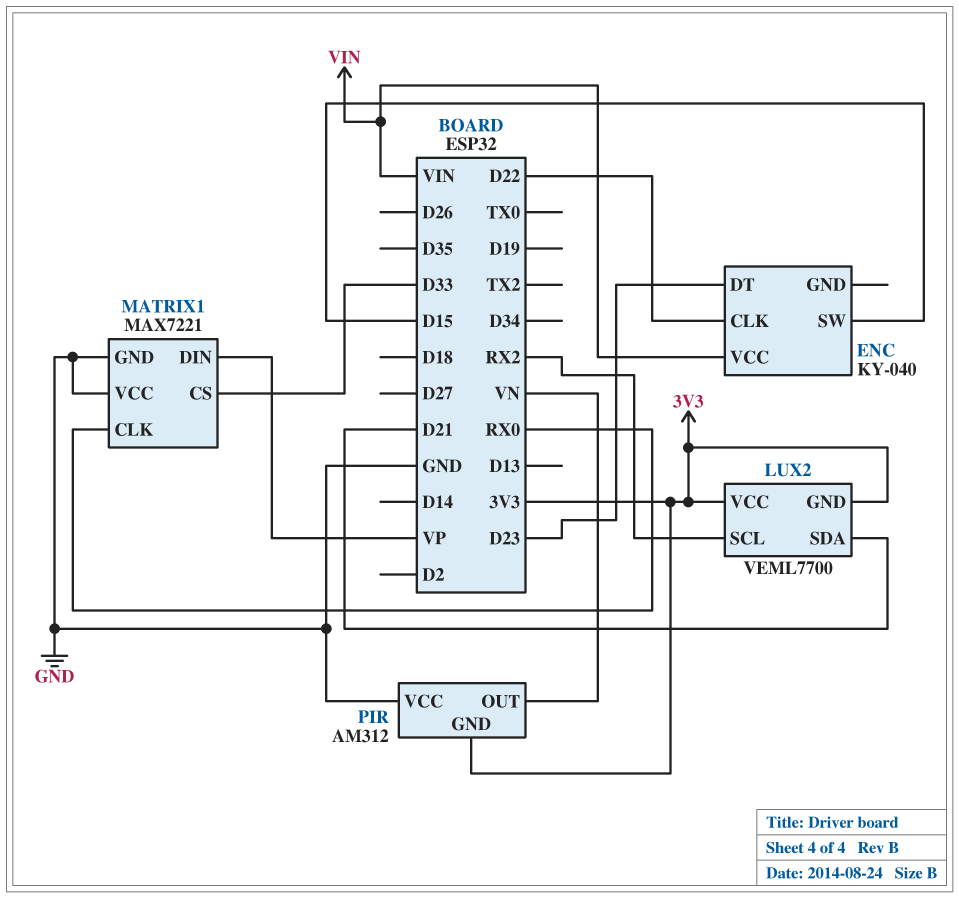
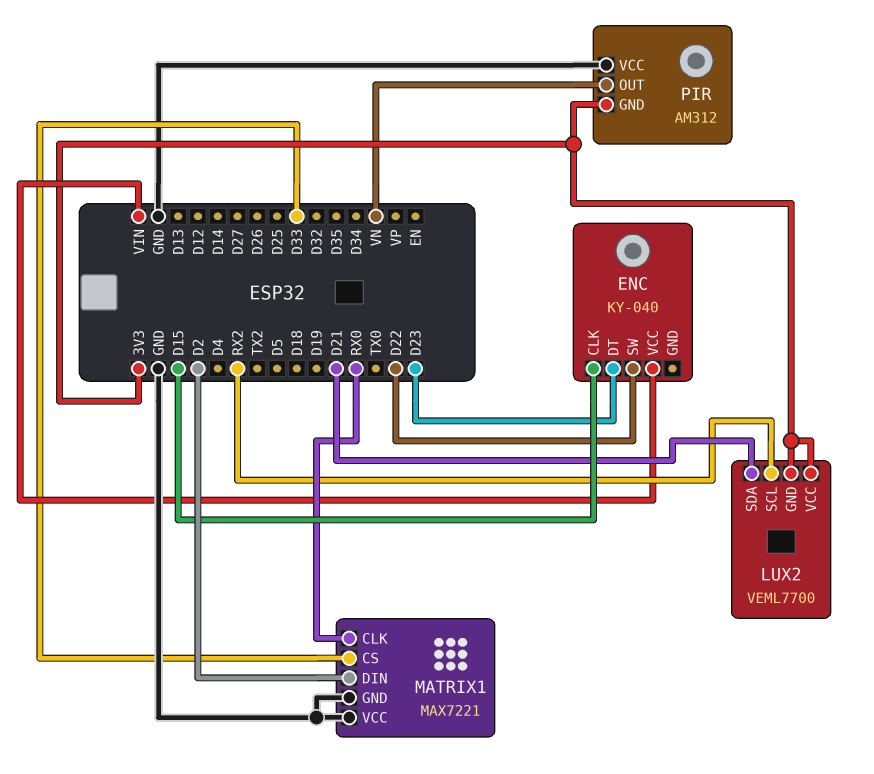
ENC pin CLK: D22 -> D15
ENC pin SW: D15 -> D22
MATRIX1 pin DIN: VP -> D2

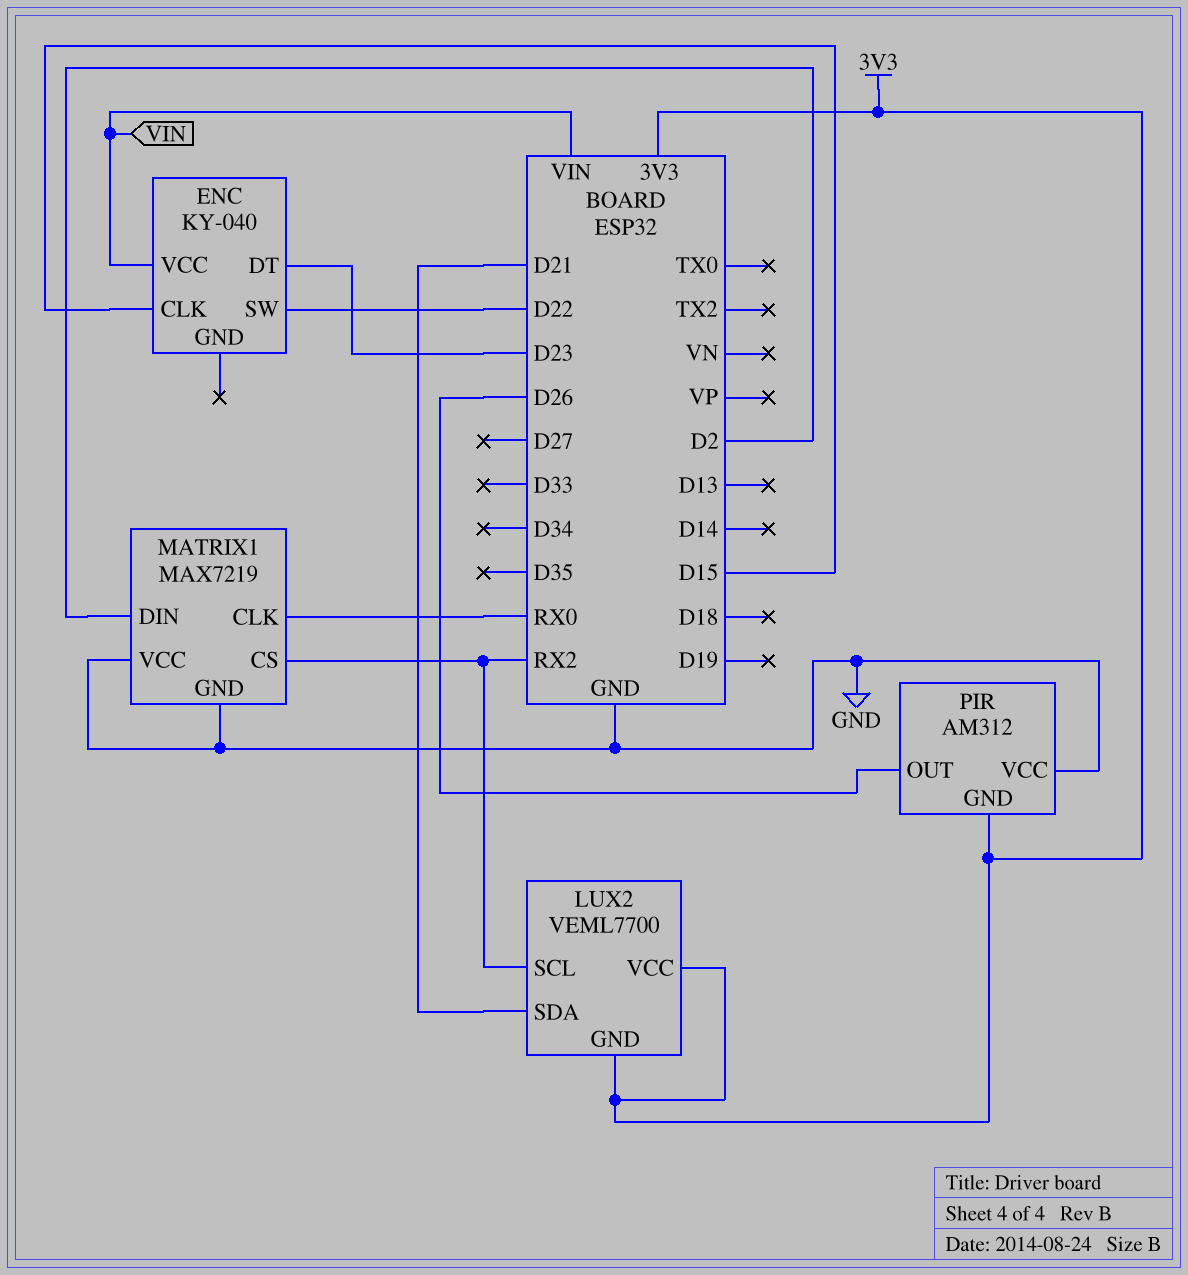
MATRIX1: MAX7221 -> MAX7219
MATRIX1 pin CS: D33 -> RX2
PIR pin OUT: VN -> D26

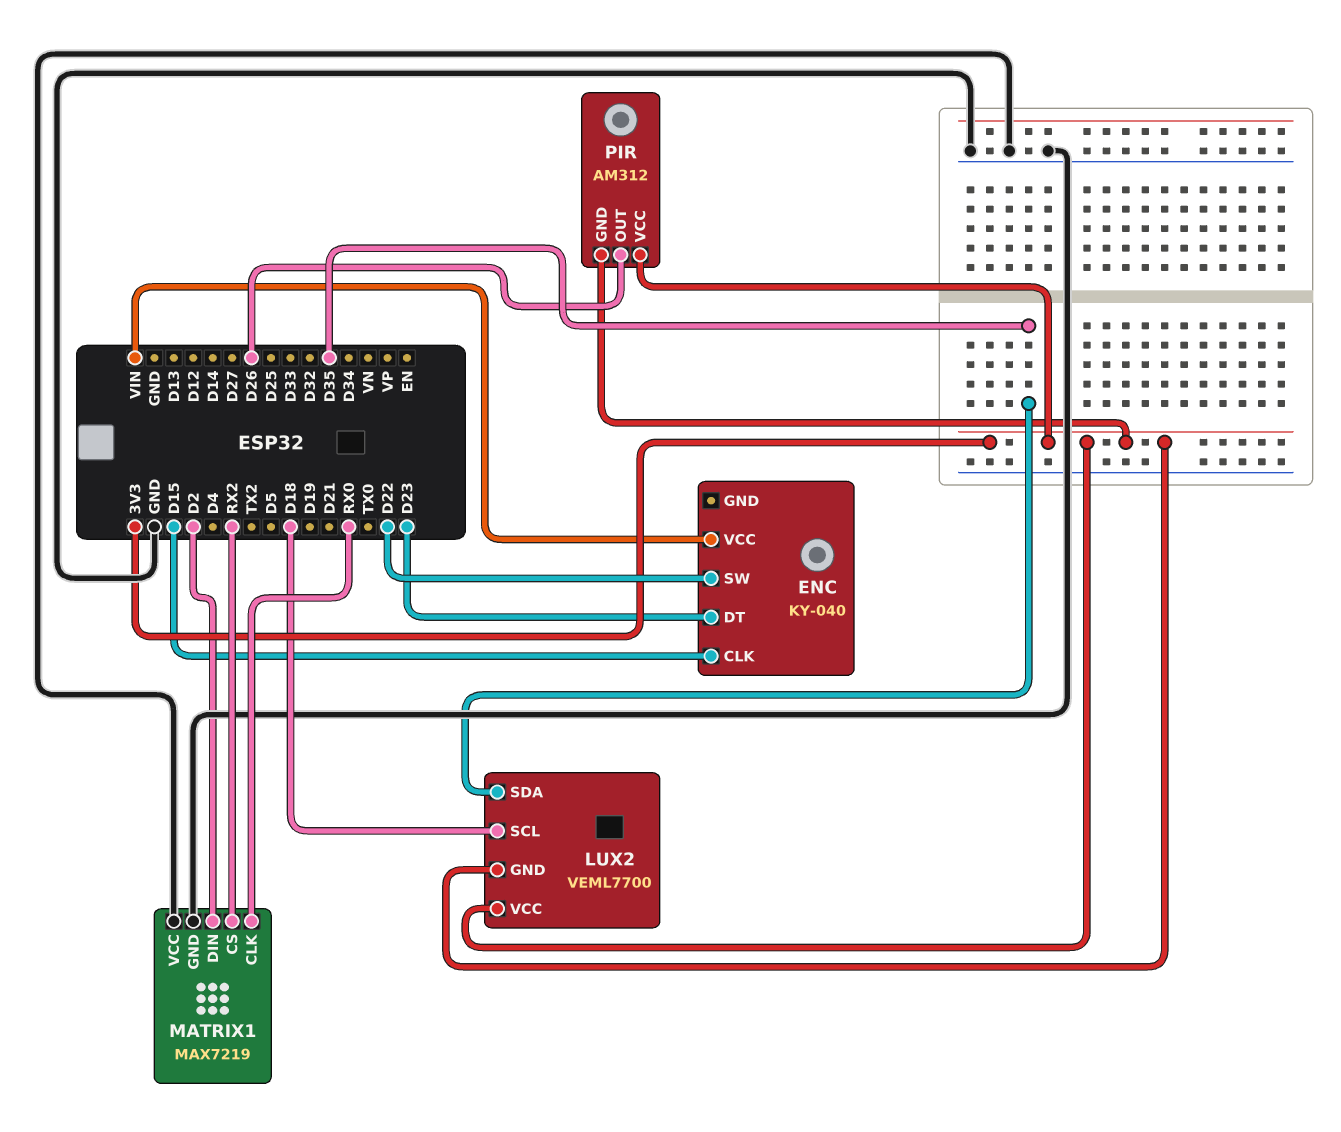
LUX2 pin SCL: RX2 -> D18
LUX2 pin SDA: D21 -> D35
PIR pin VCC: GND -> 3V3

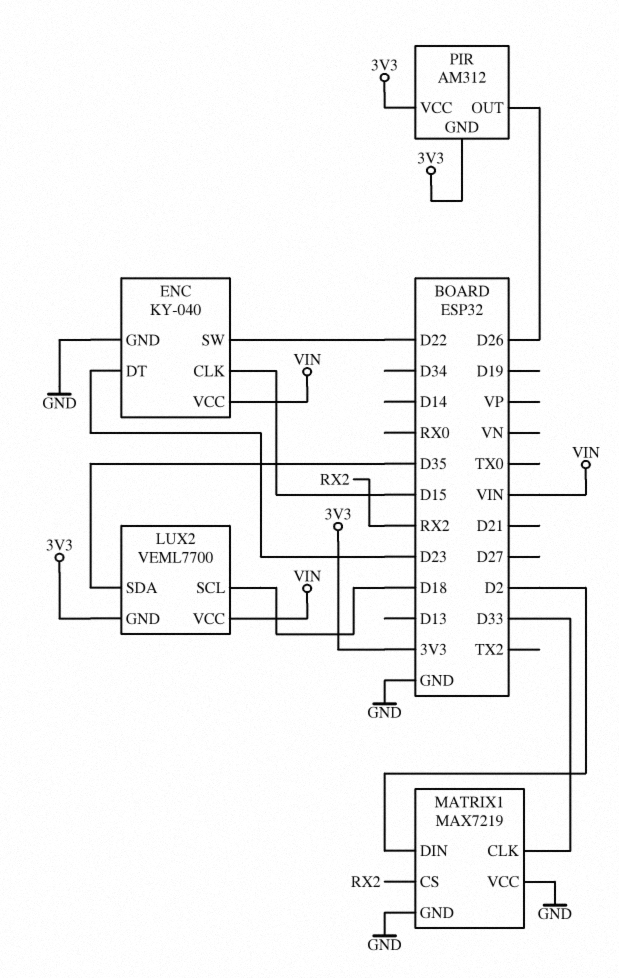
ENC pin GND: none -> GND
LUX2 pin VCC: 3V3 -> VIN
MATRIX1 pin CLK: RX0 -> D33

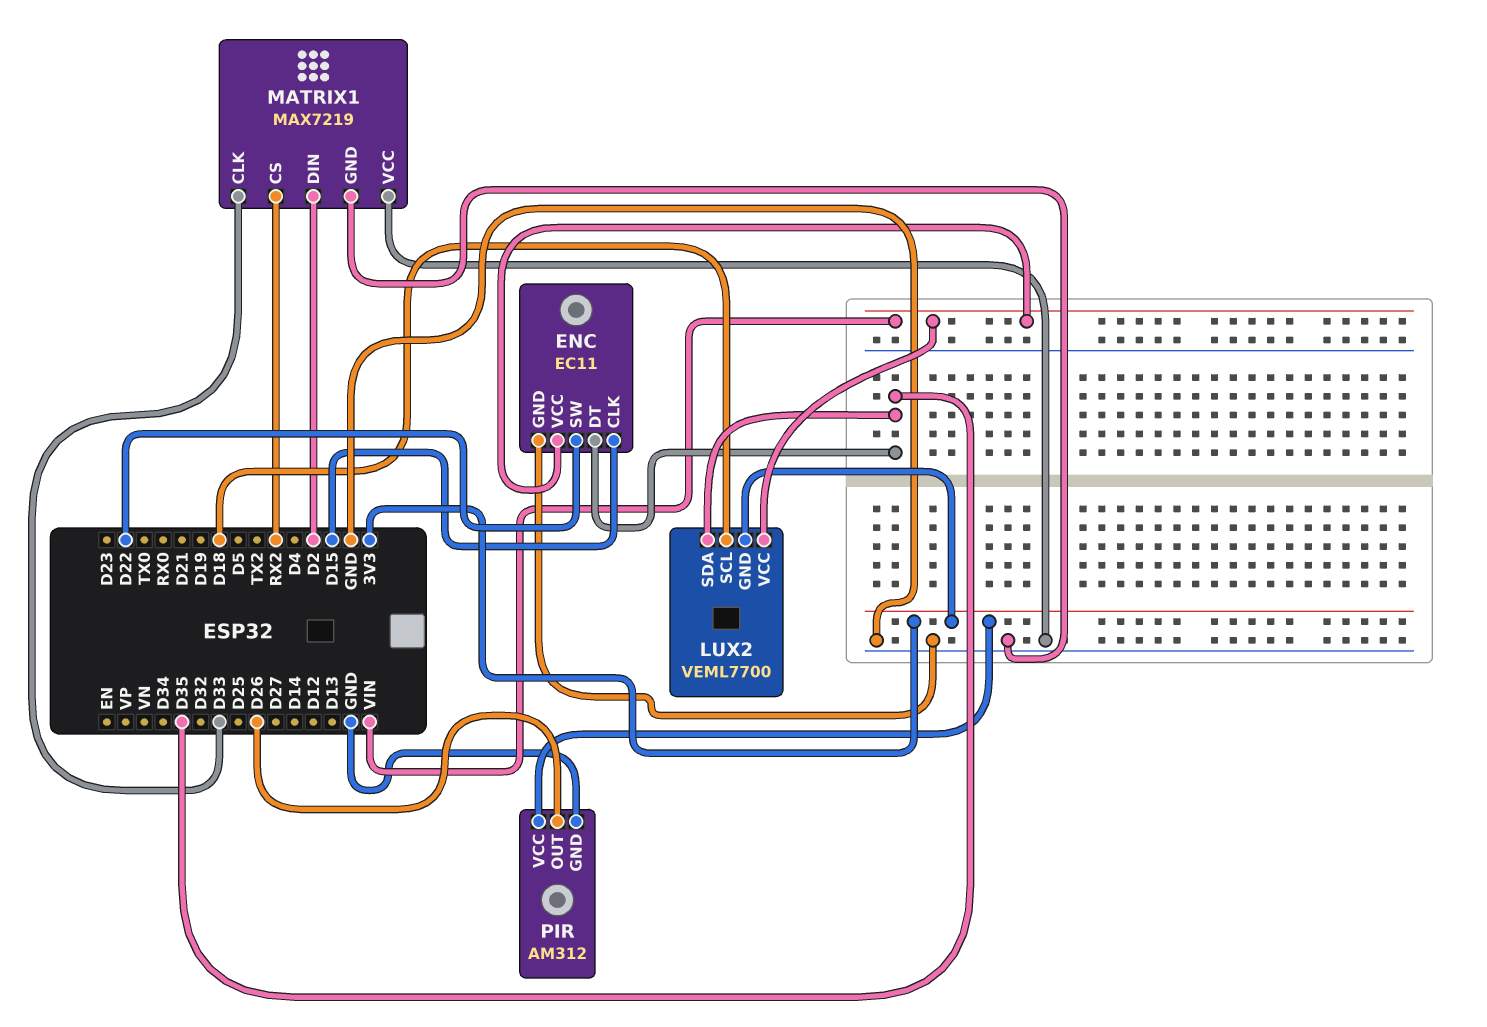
ENC: KY-040 -> EC11
ENC pin DT: D23 -> D35
PIR pin GND: 3V3 -> GND

